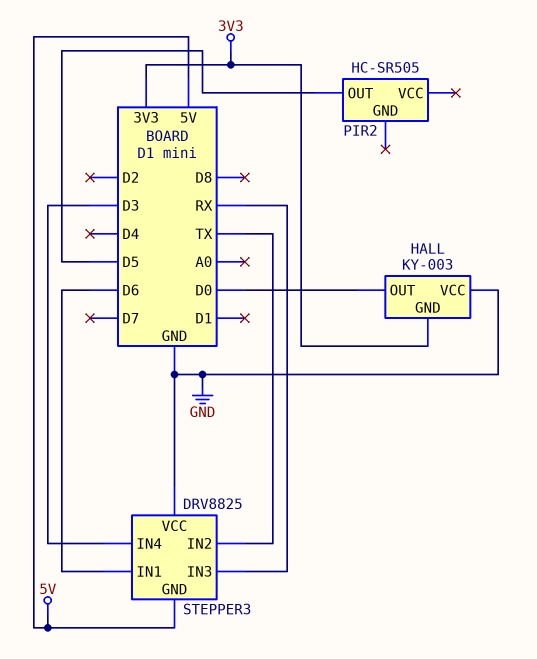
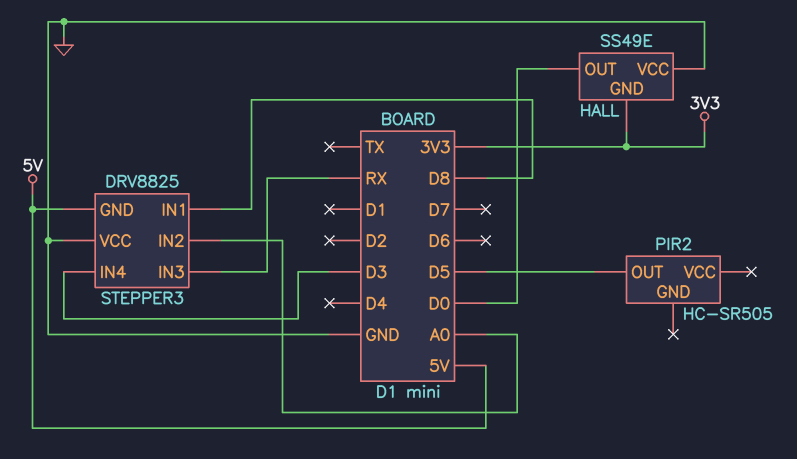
HALL: KY-003 -> SS49E
STEPPER3 pin IN1: D6 -> D8
STEPPER3 pin IN2: TX -> A0

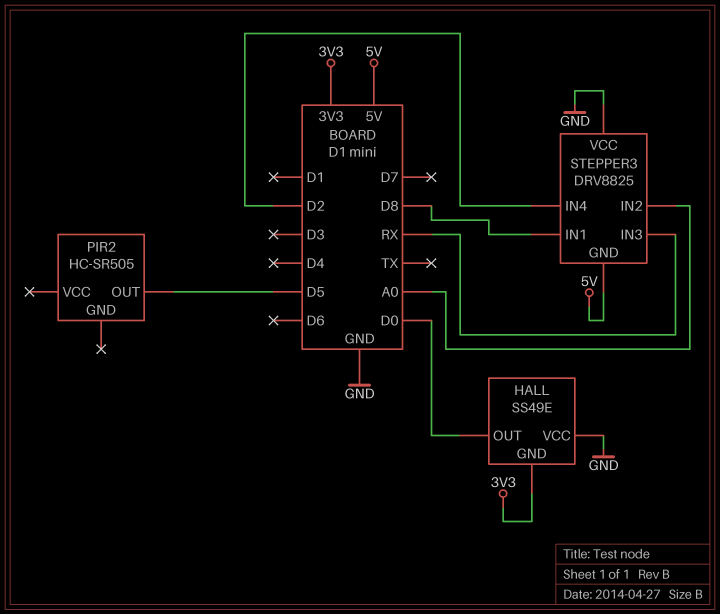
STEPPER3 pin IN4: D3 -> D2

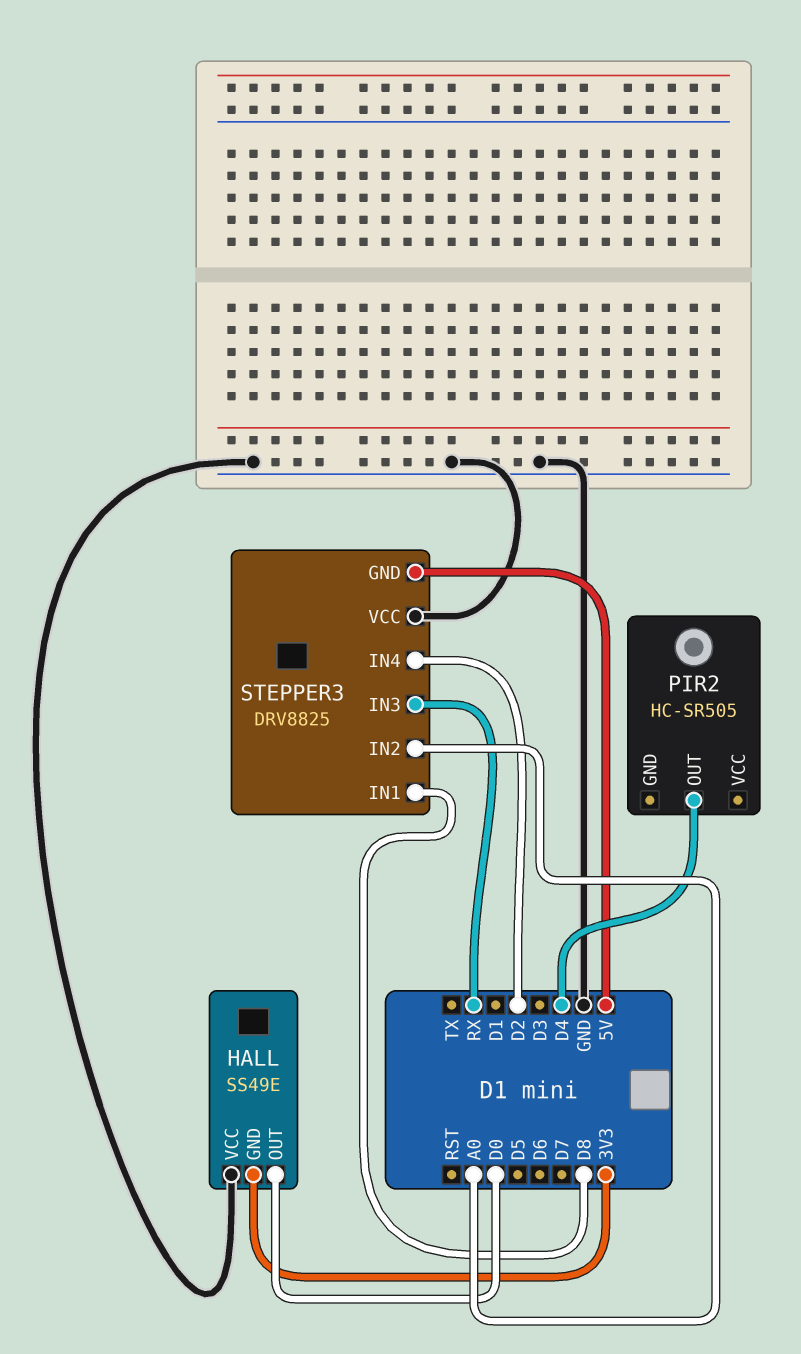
PIR2 pin OUT: D5 -> D4

